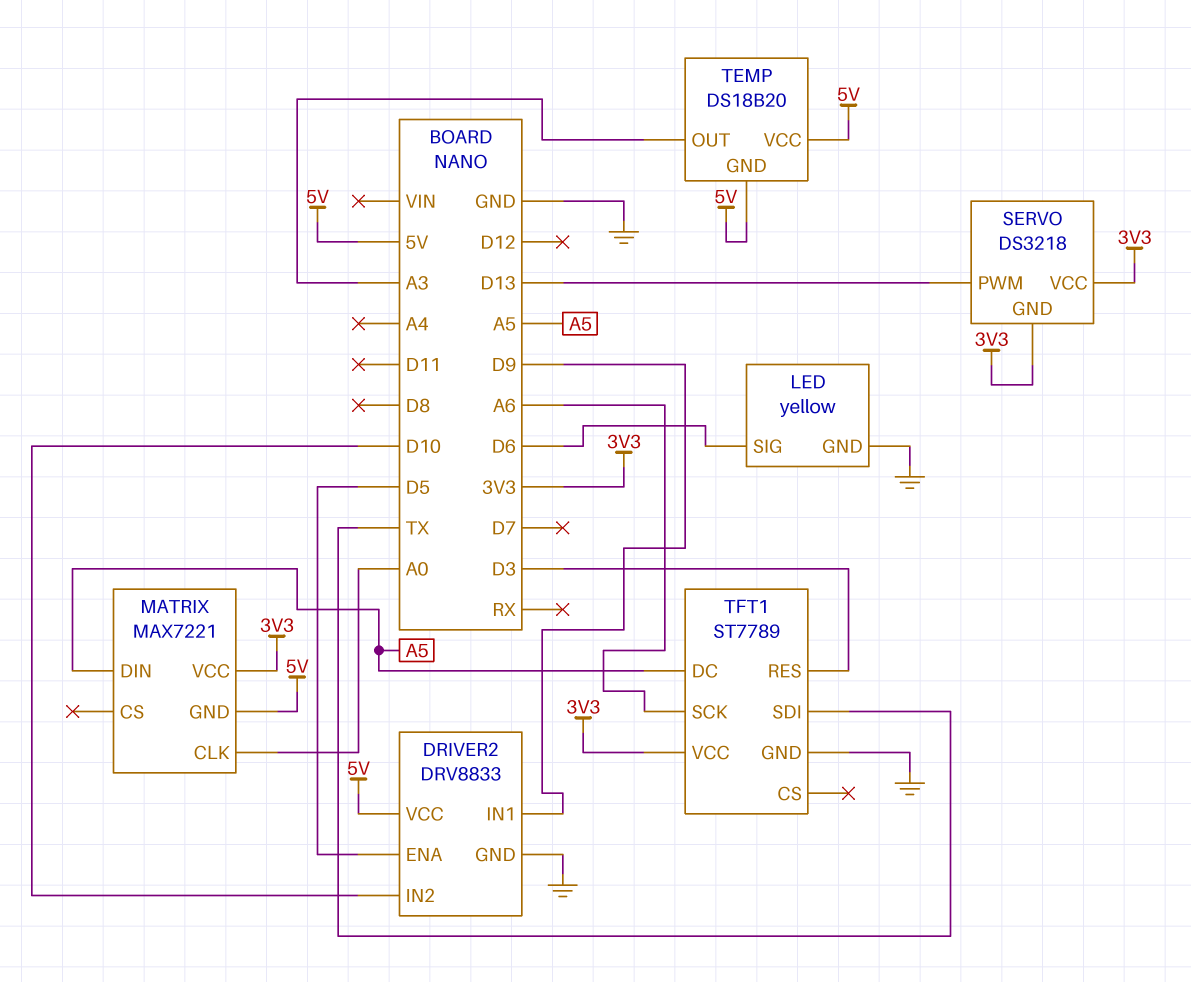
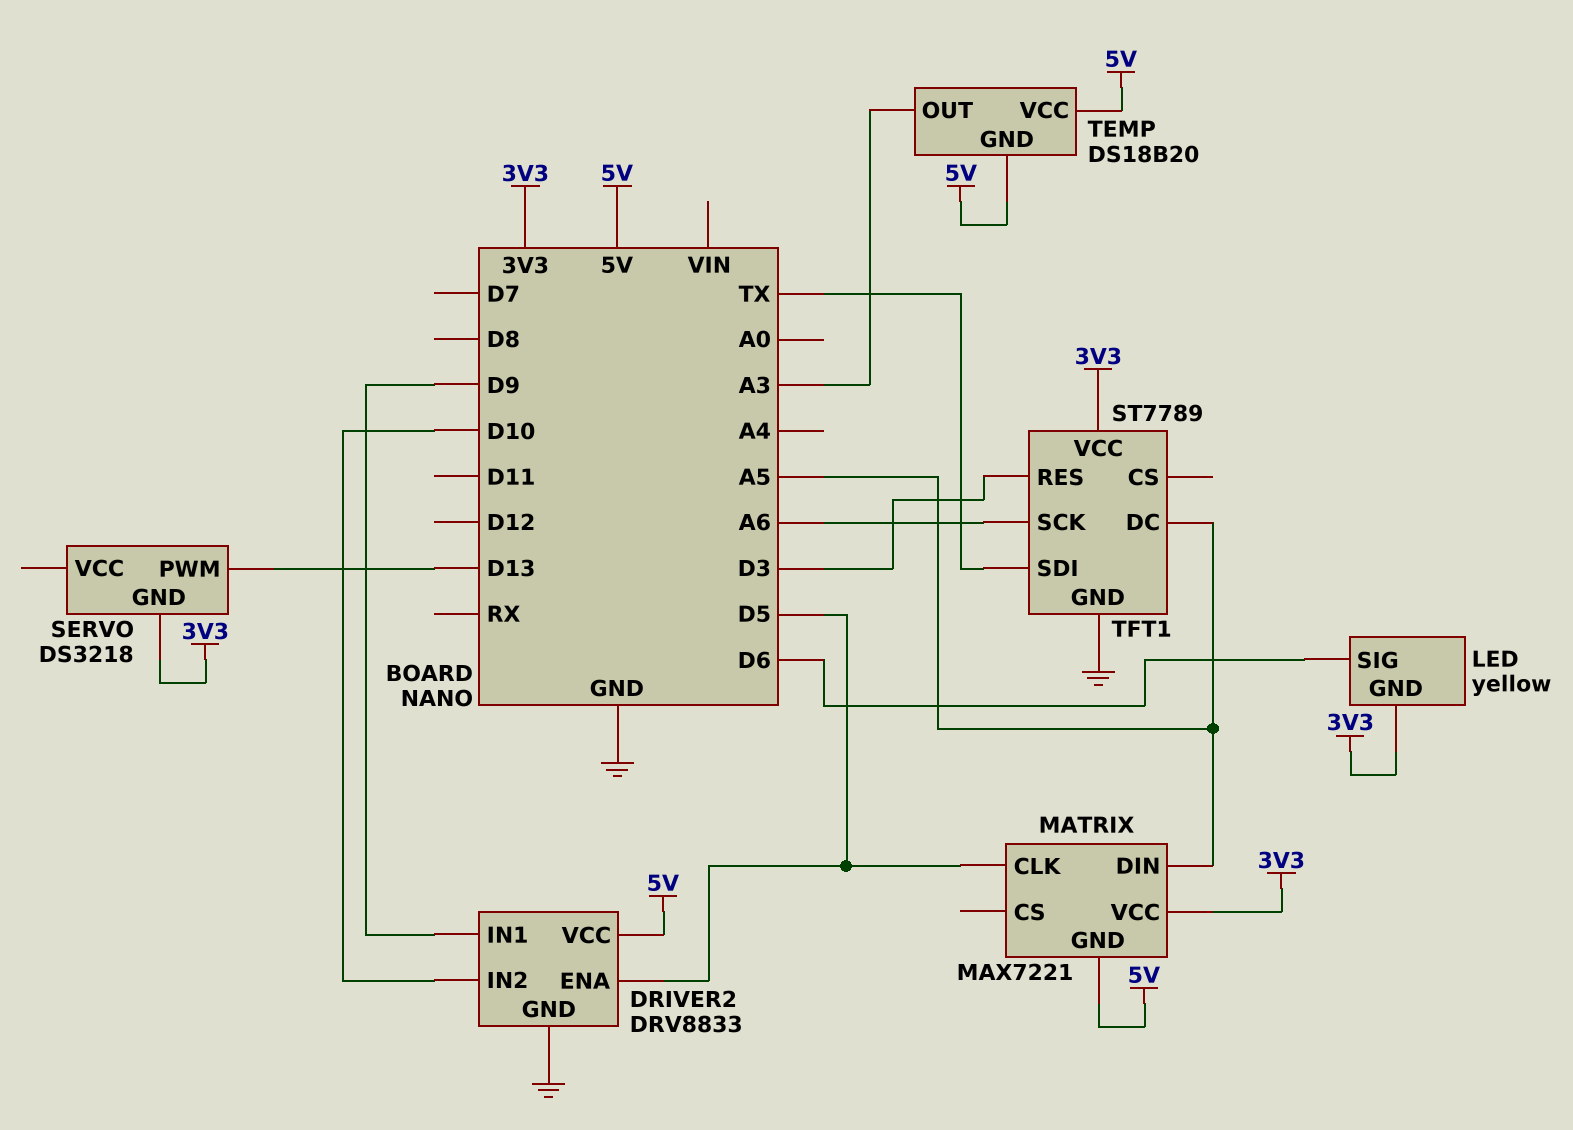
LED pin GND: GND -> 3V3
MATRIX pin CLK: A0 -> D5
SERVO pin VCC: 3V3 -> none

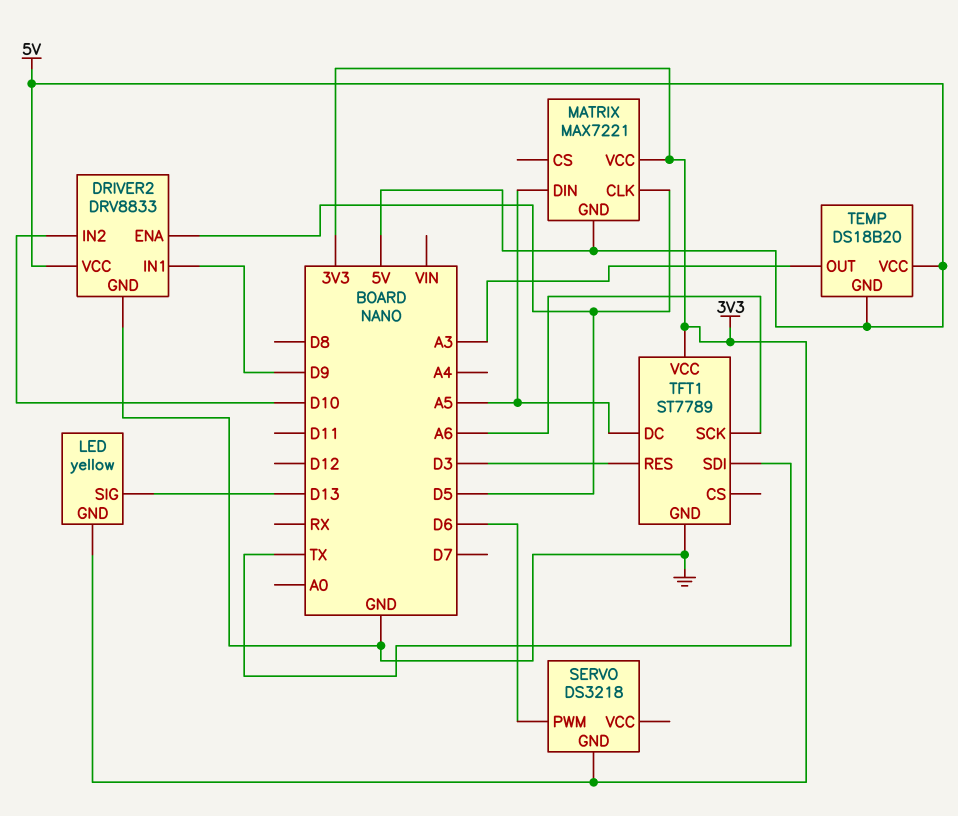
LED pin SIG: D6 -> D13
SERVO pin PWM: D13 -> D6

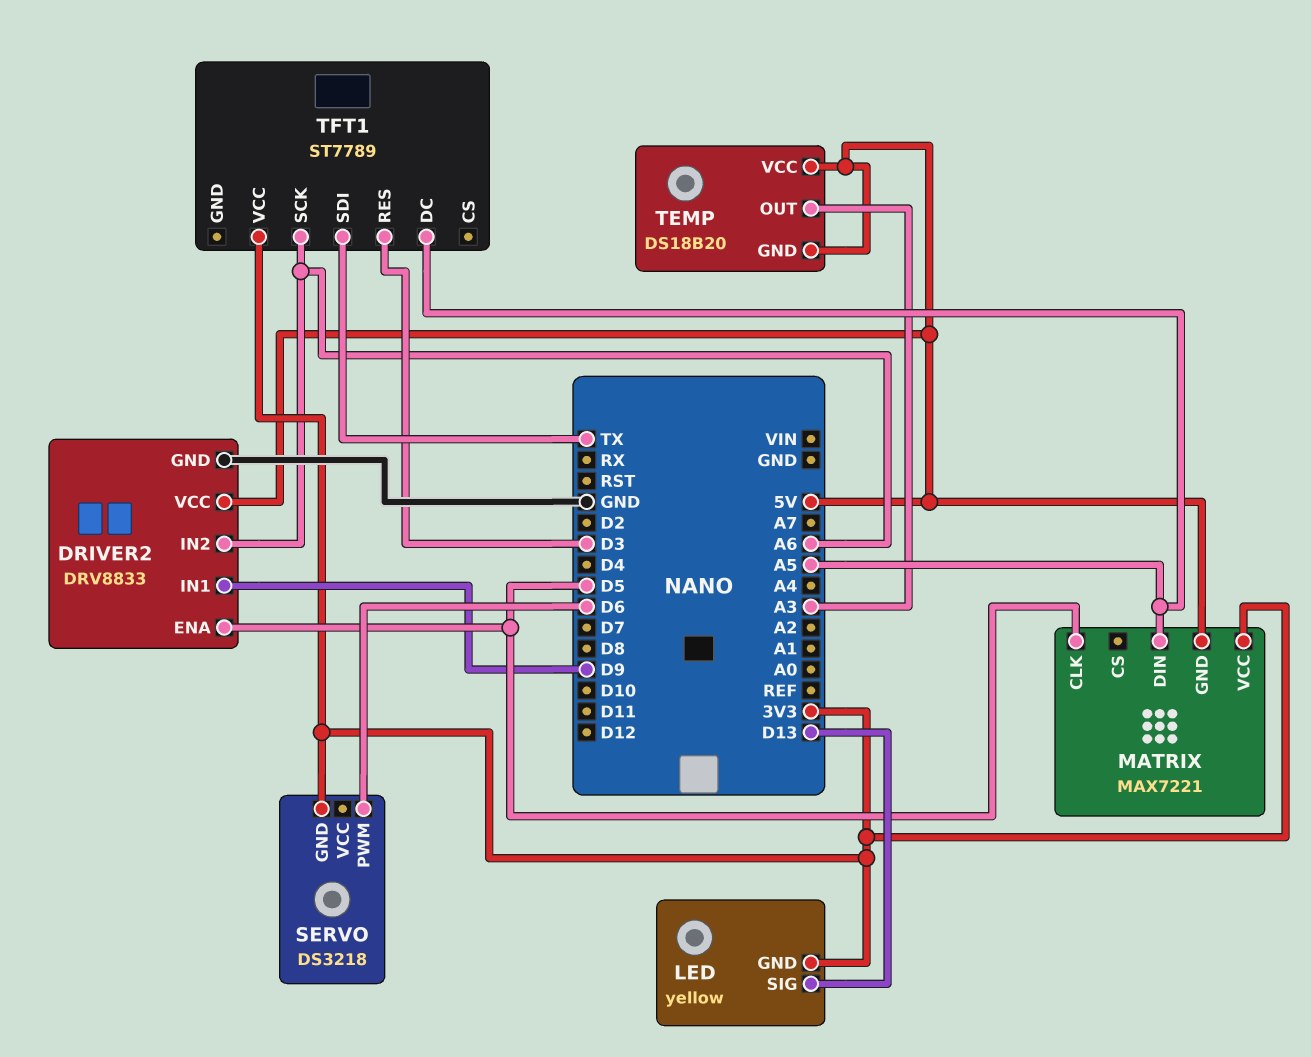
DRIVER2 pin IN2: D10 -> A6
TFT1 pin GND: GND -> none

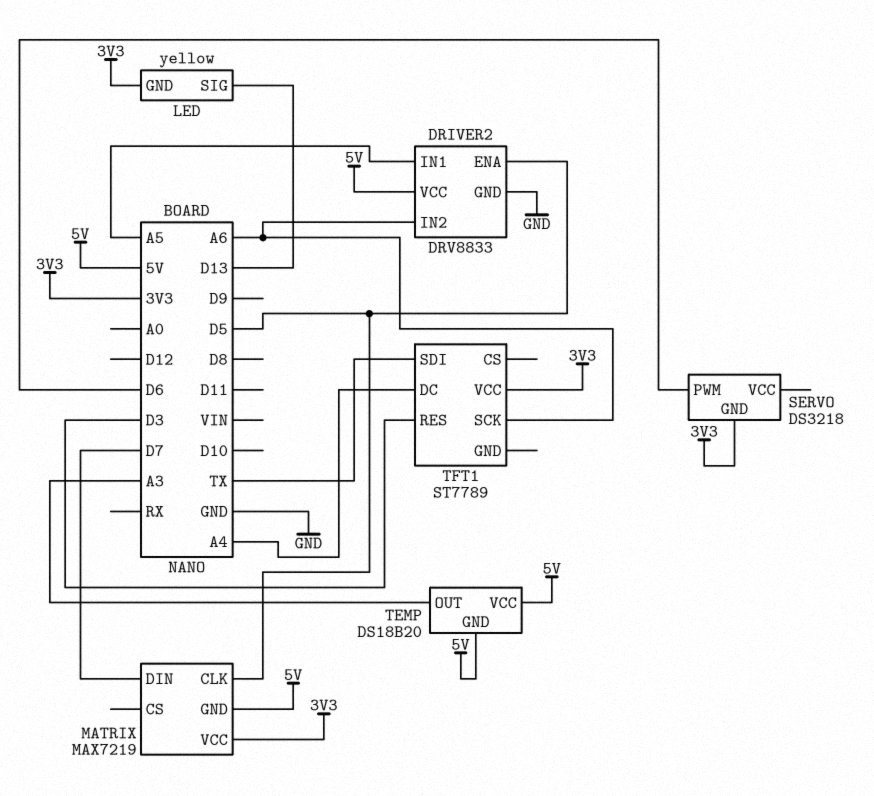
DRIVER2 pin IN1: D9 -> A5
MATRIX: MAX7221 -> MAX7219
MATRIX pin DIN: A5 -> D7
TFT1 pin DC: A5 -> A4

